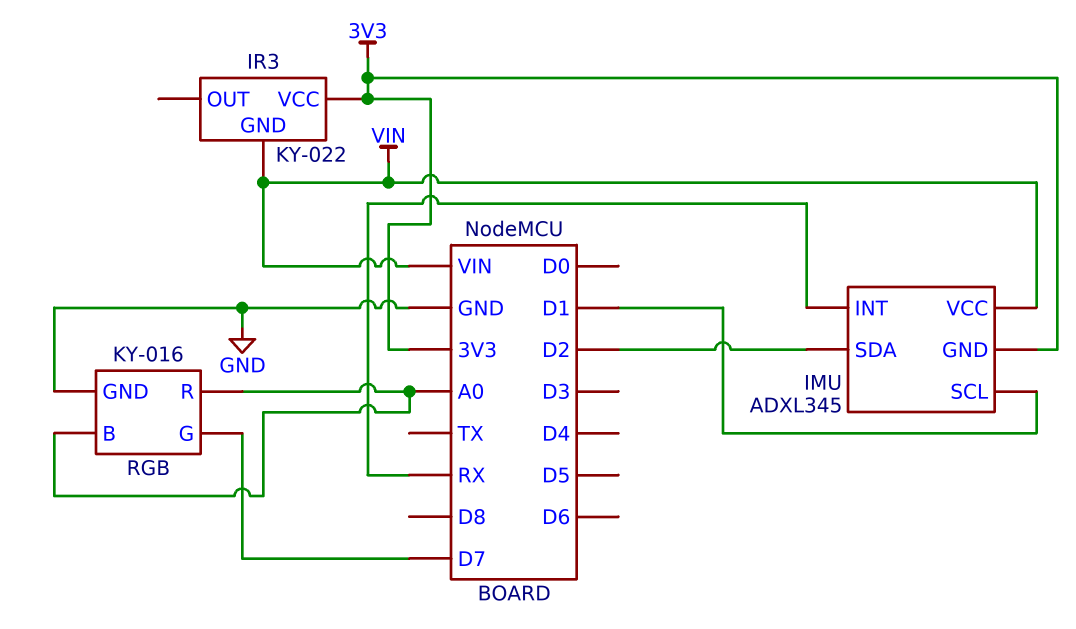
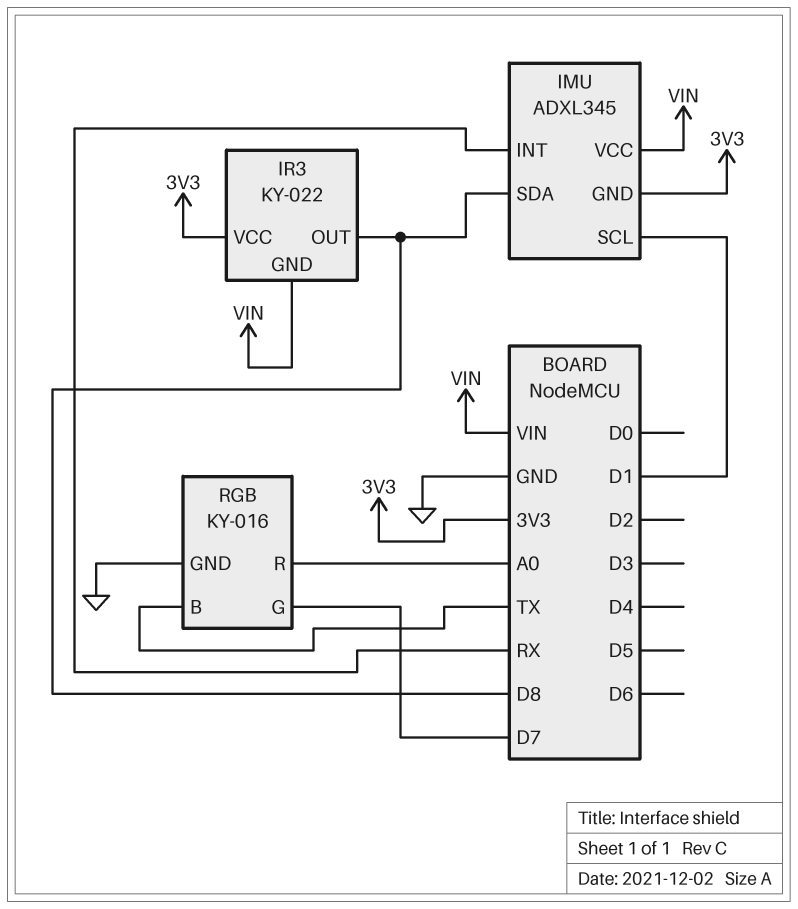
IMU pin SDA: D2 -> D8
IR3 pin OUT: none -> D8
RGB pin B: A0 -> TX

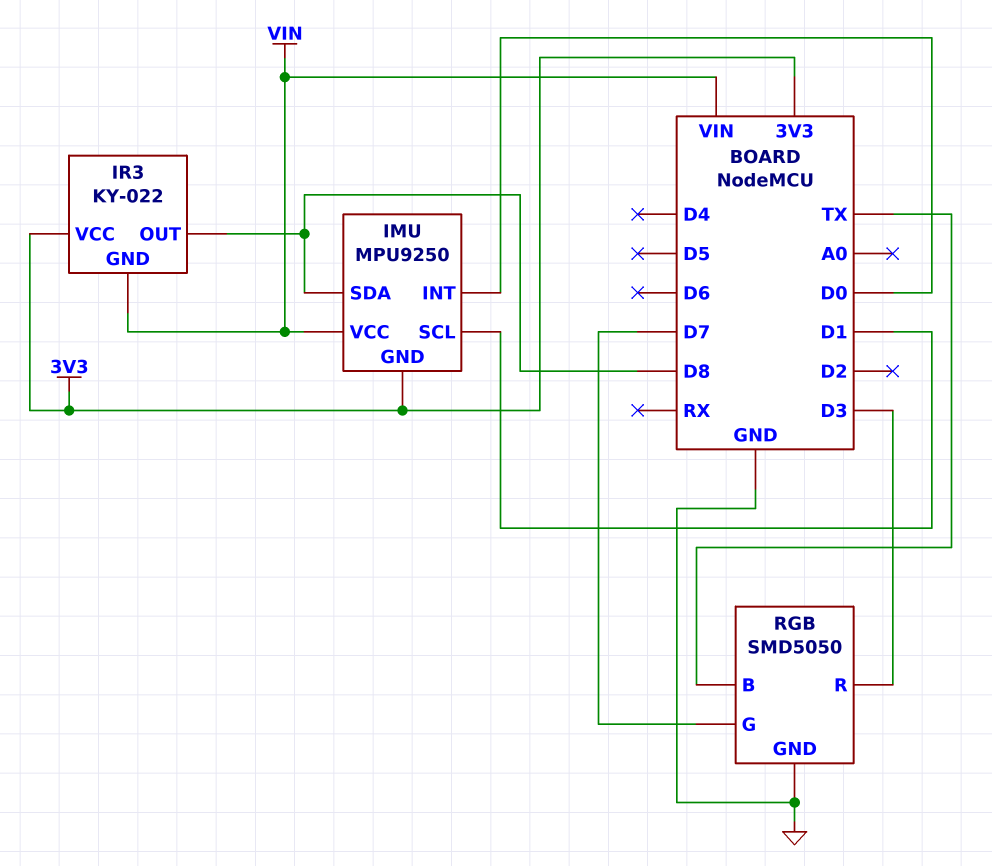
IMU: ADXL345 -> MPU9250
IMU pin INT: RX -> D0
RGB: KY-016 -> SMD5050
RGB pin R: A0 -> D3

